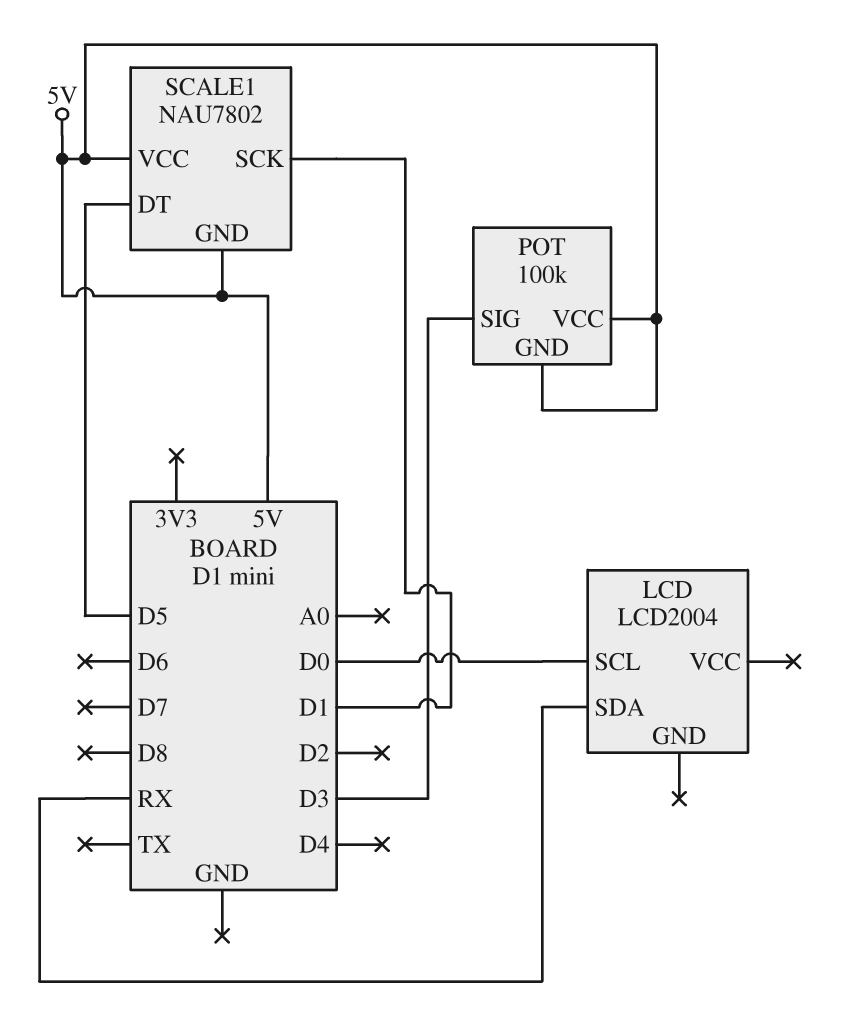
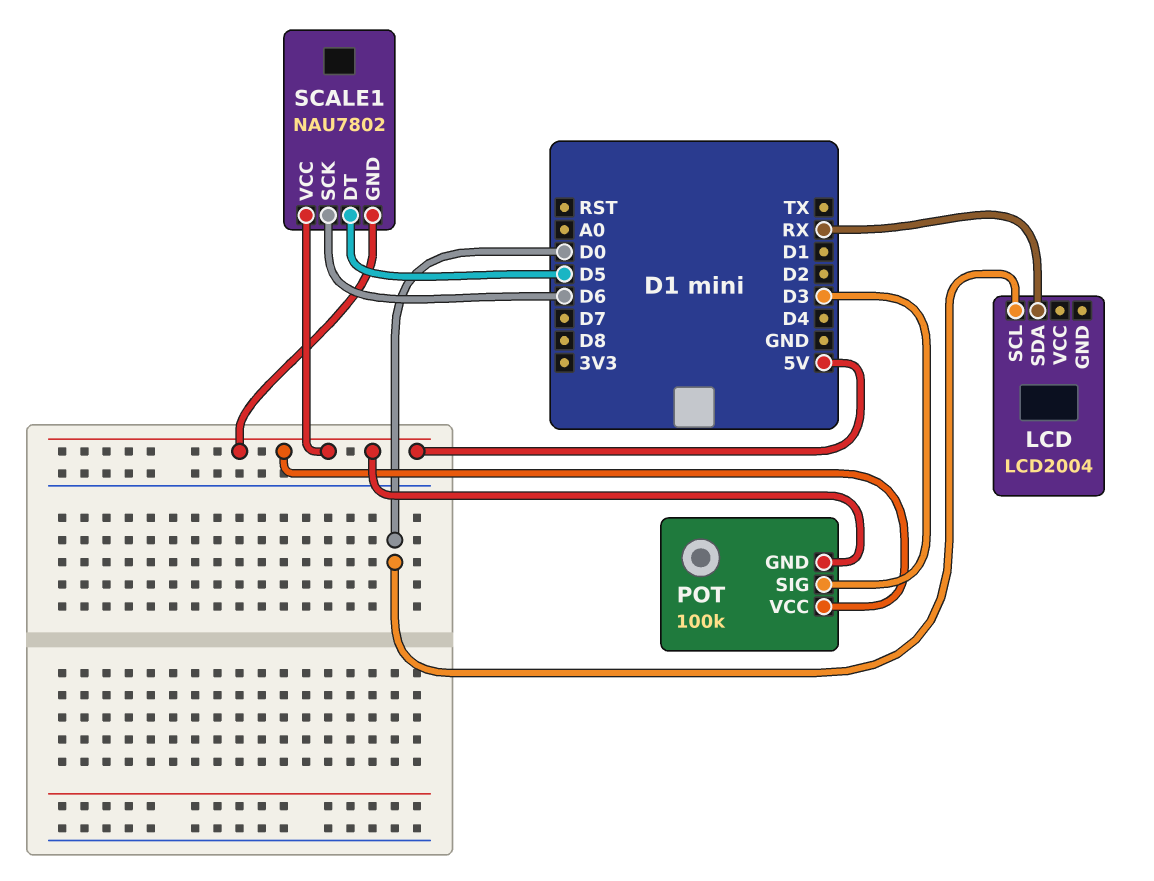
SCALE1 pin SCK: D1 -> D6

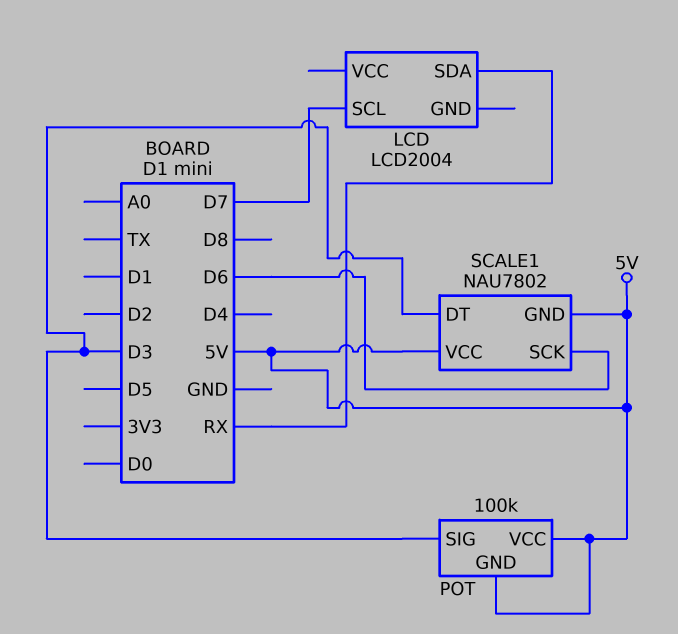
LCD pin SCL: D0 -> D7
SCALE1 pin DT: D5 -> D3

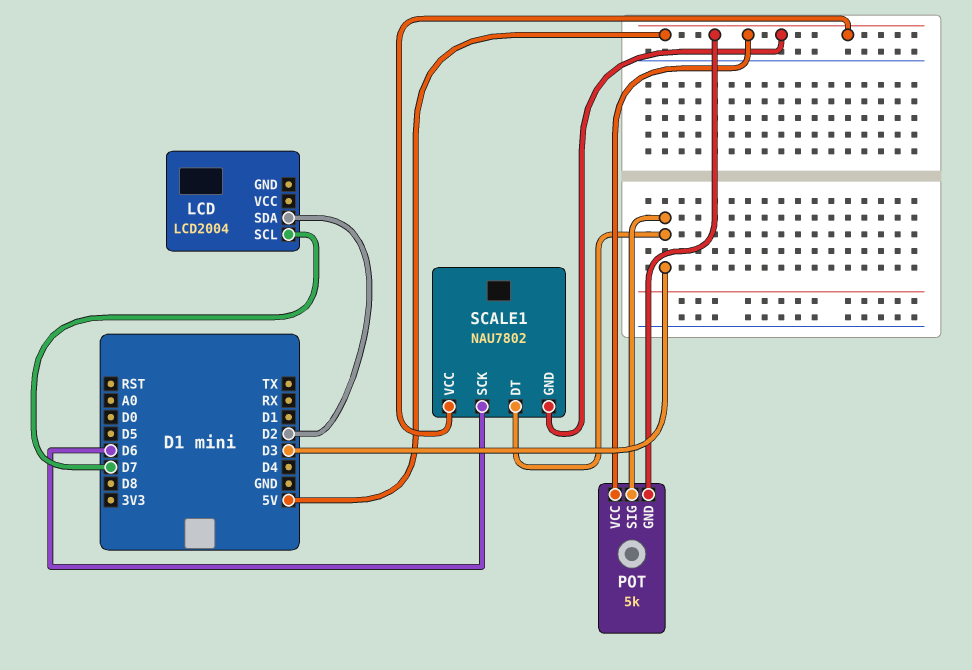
LCD pin SDA: RX -> D2
POT: 100k -> 5k

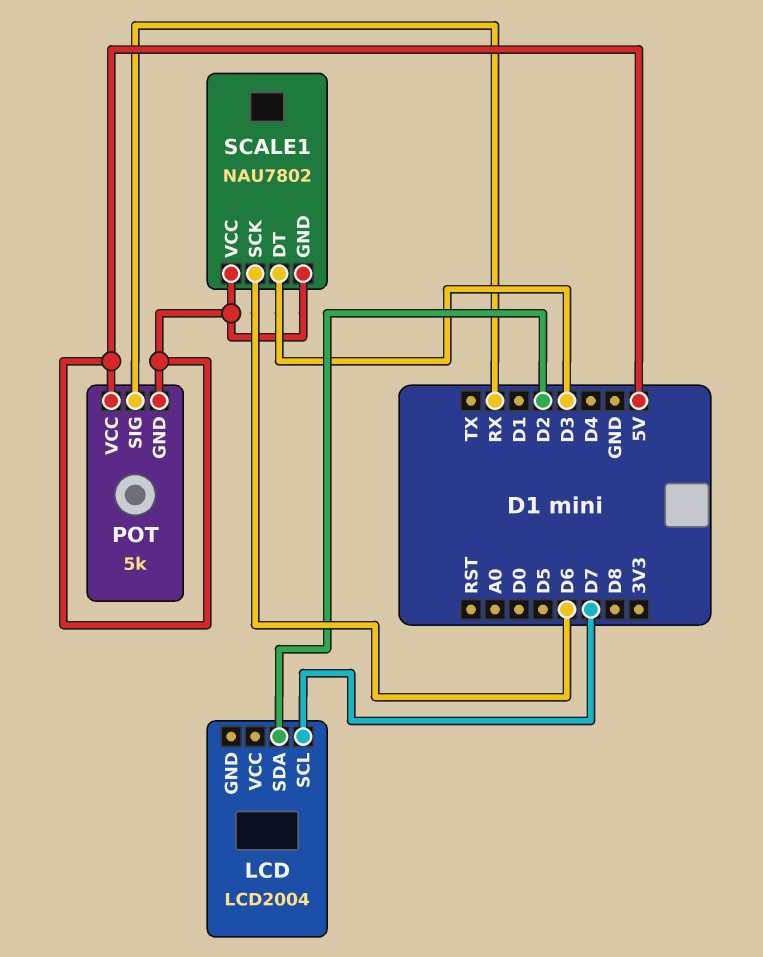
POT pin SIG: D3 -> RX

